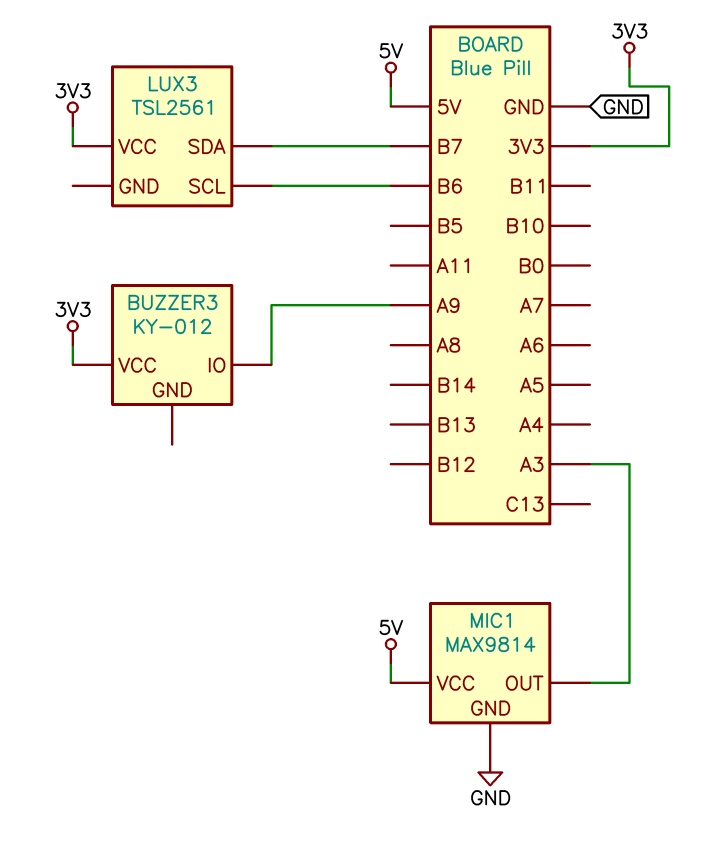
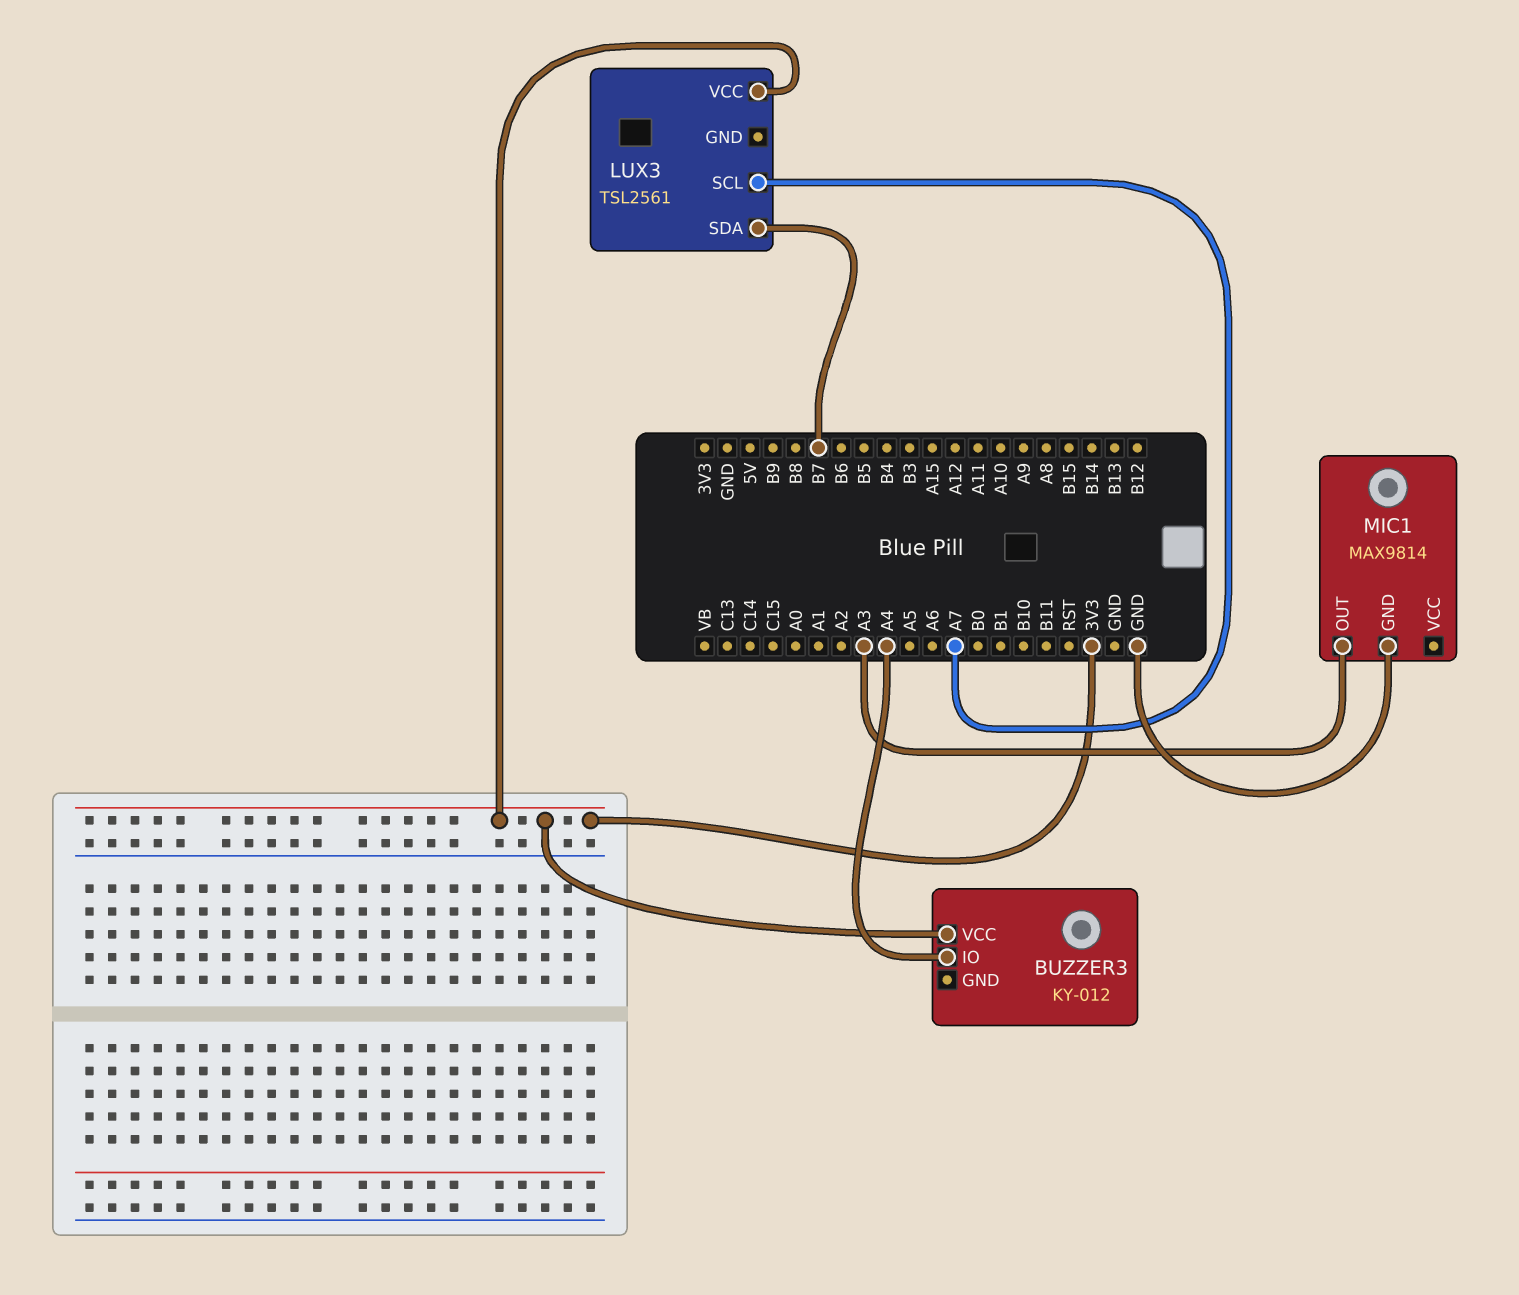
BUZZER3 pin IO: A9 -> A4
LUX3 pin SCL: B6 -> A7
MIC1 pin VCC: 5V -> none

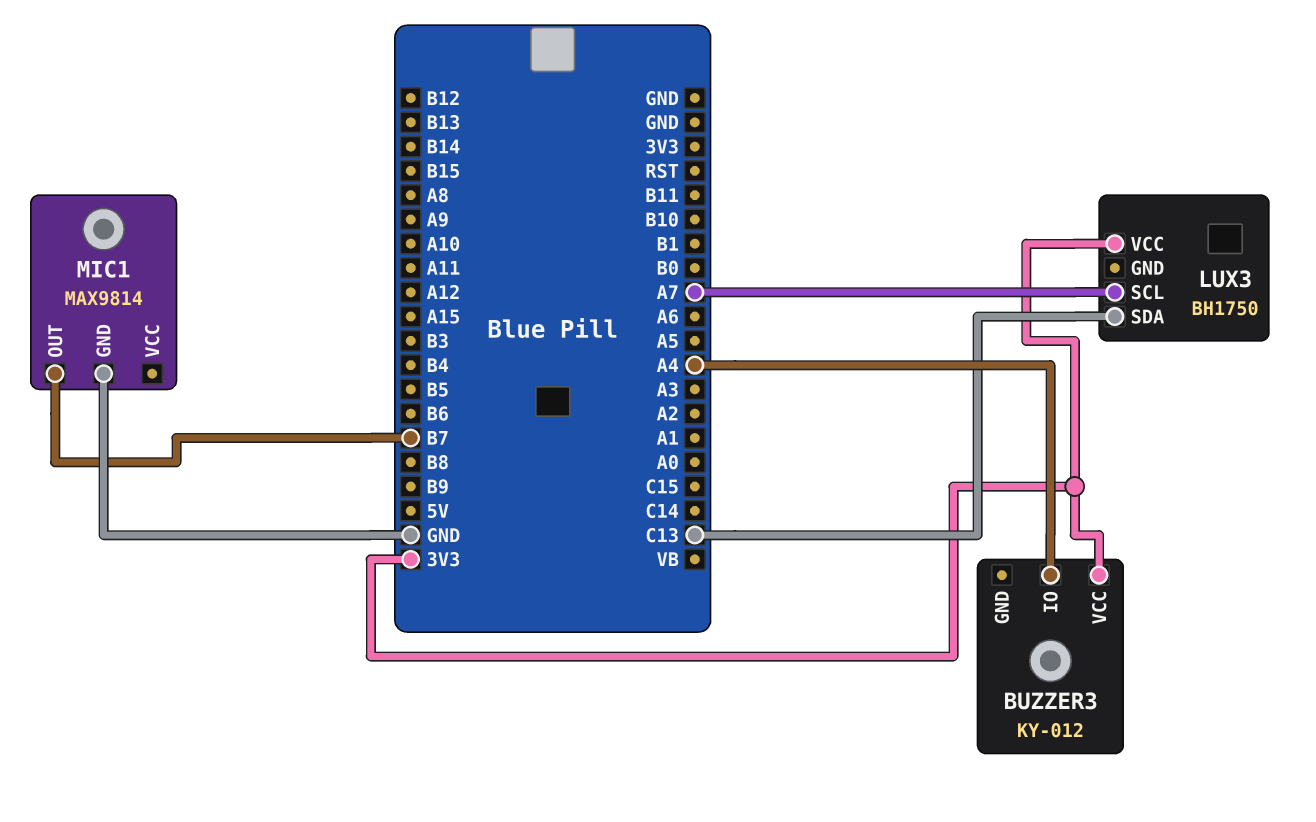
LUX3: TSL2561 -> BH1750
LUX3 pin SDA: B7 -> C13
MIC1 pin OUT: A3 -> B7

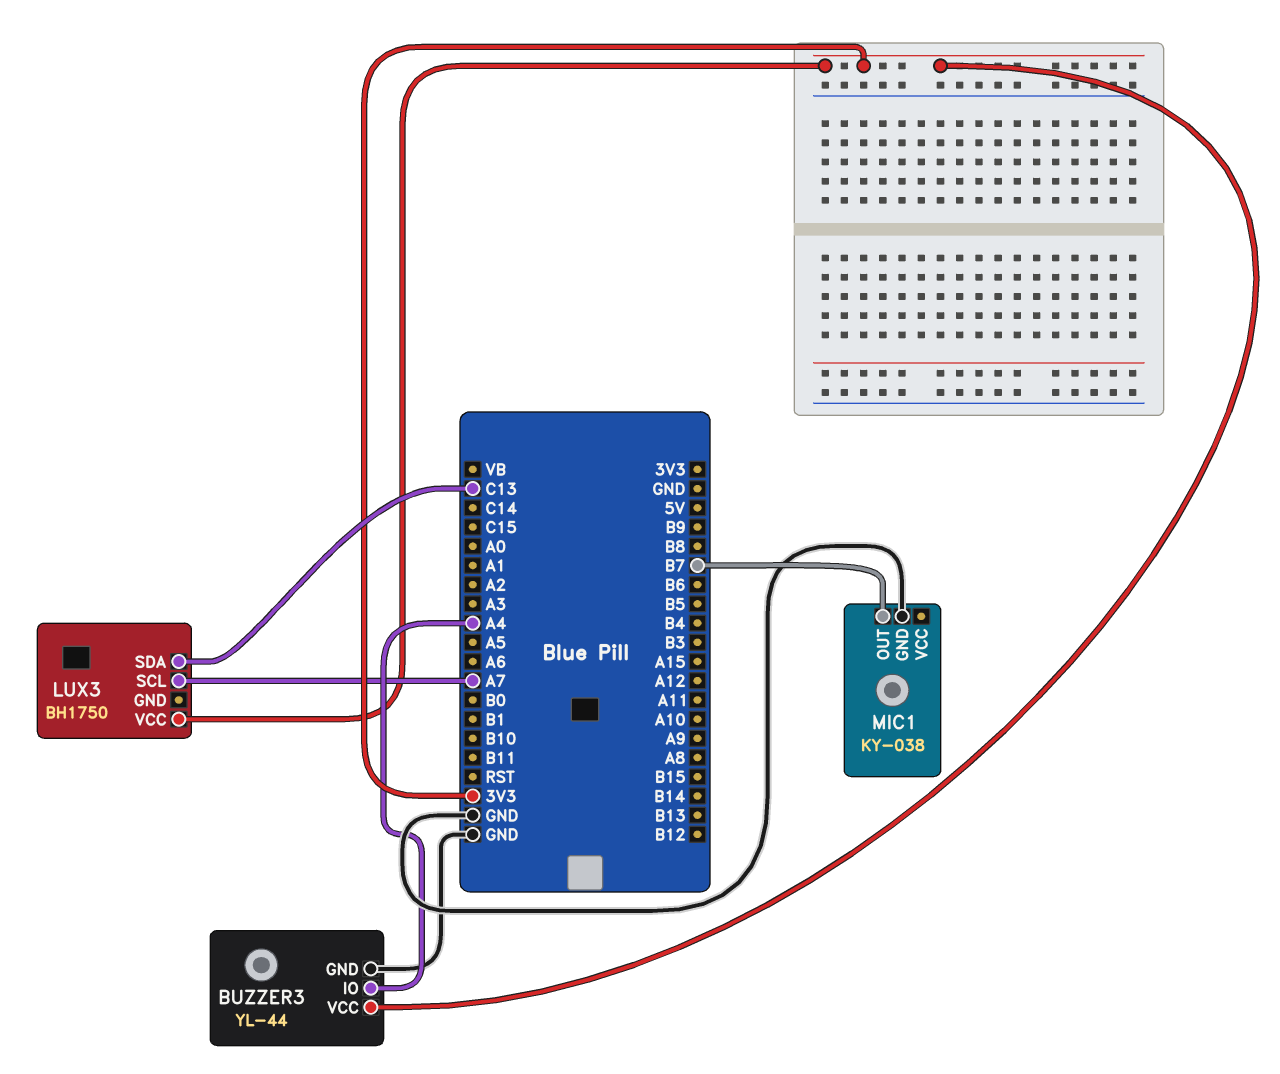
BUZZER3: KY-012 -> YL-44
BUZZER3 pin GND: none -> GND
MIC1: MAX9814 -> KY-038

